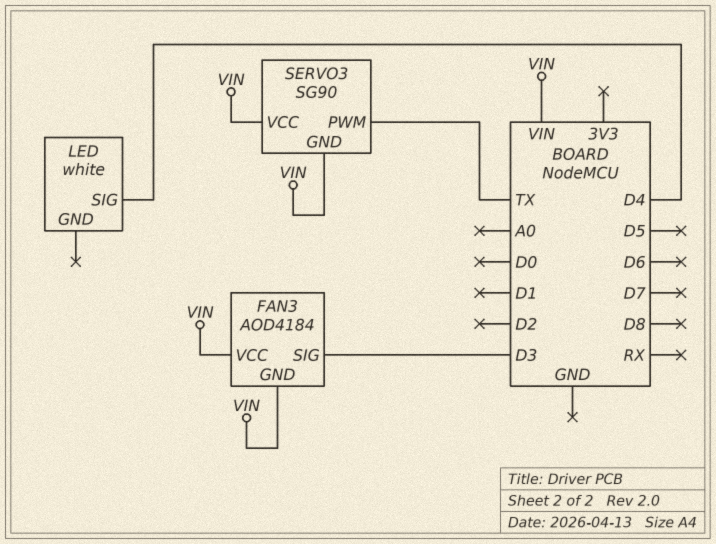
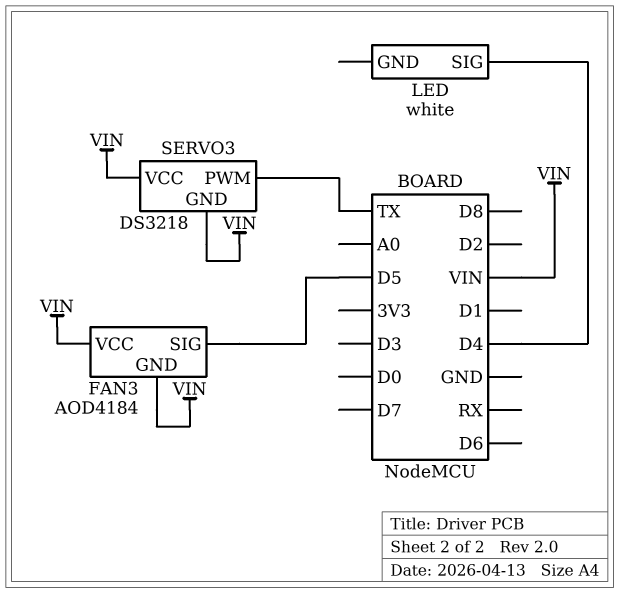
FAN3 pin SIG: D3 -> D5
SERVO3: SG90 -> DS3218

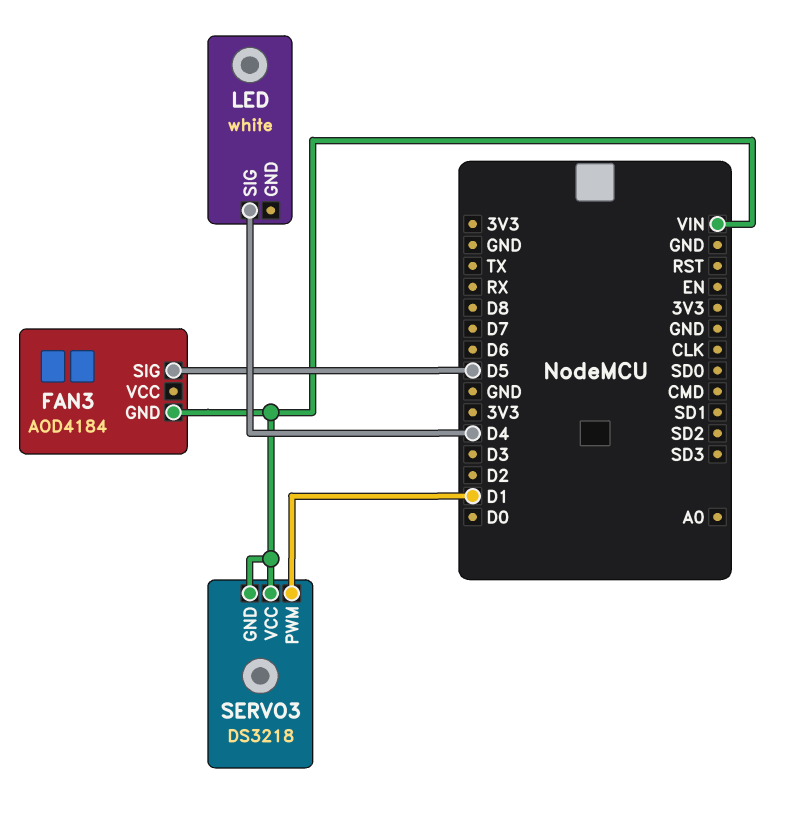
FAN3 pin VCC: VIN -> none
SERVO3 pin PWM: TX -> D1

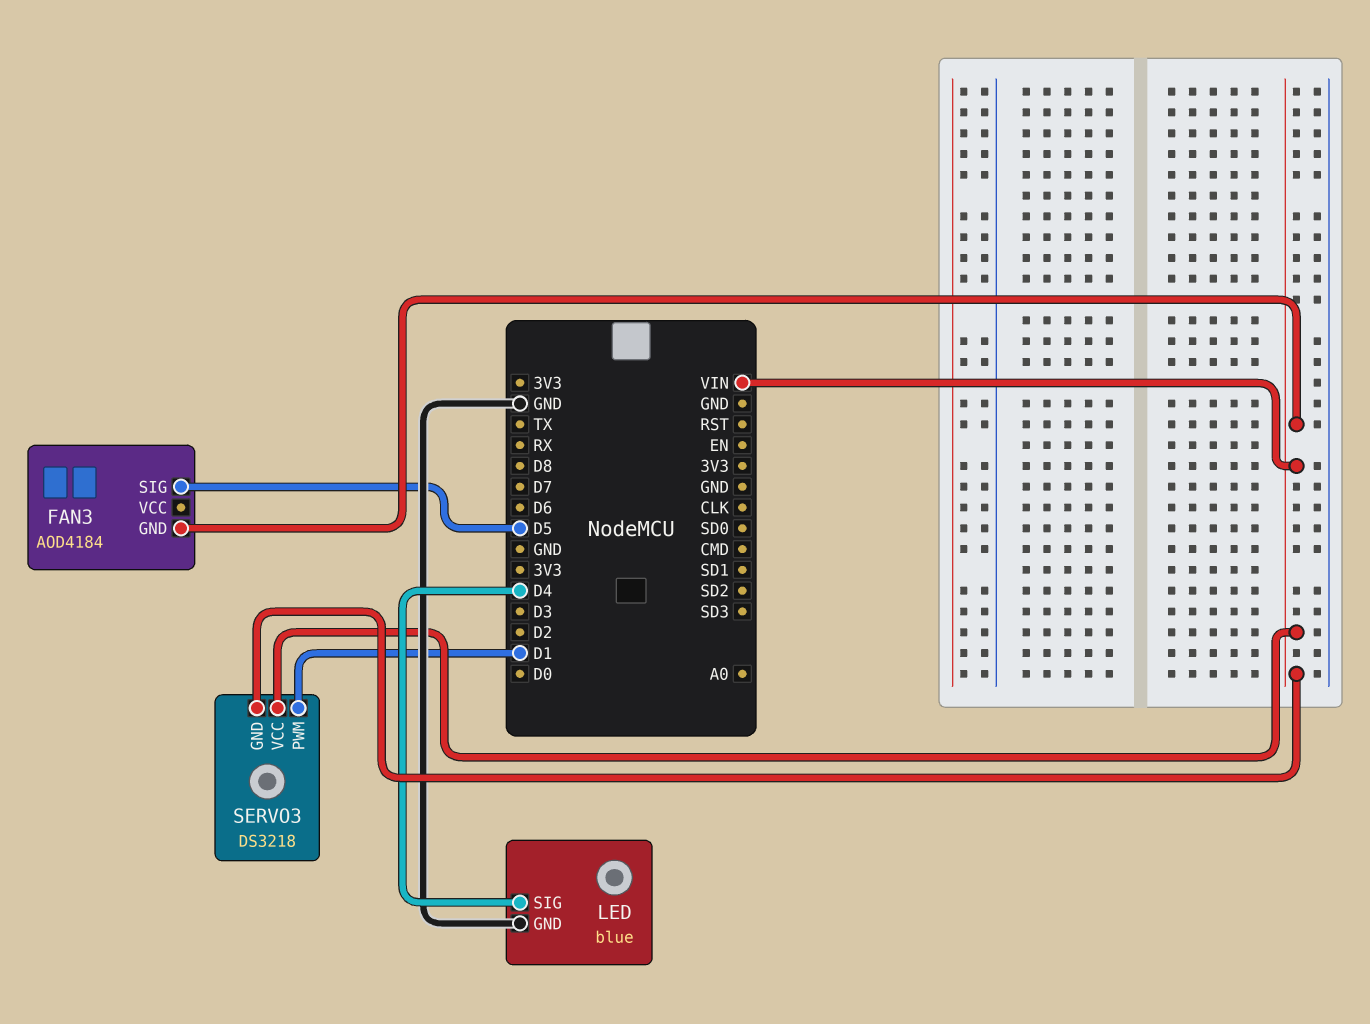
LED: white -> blue
LED pin GND: none -> GND

